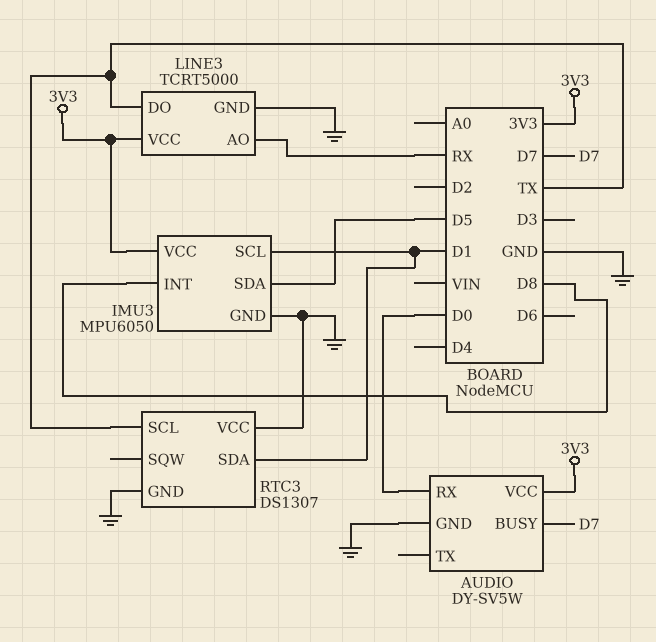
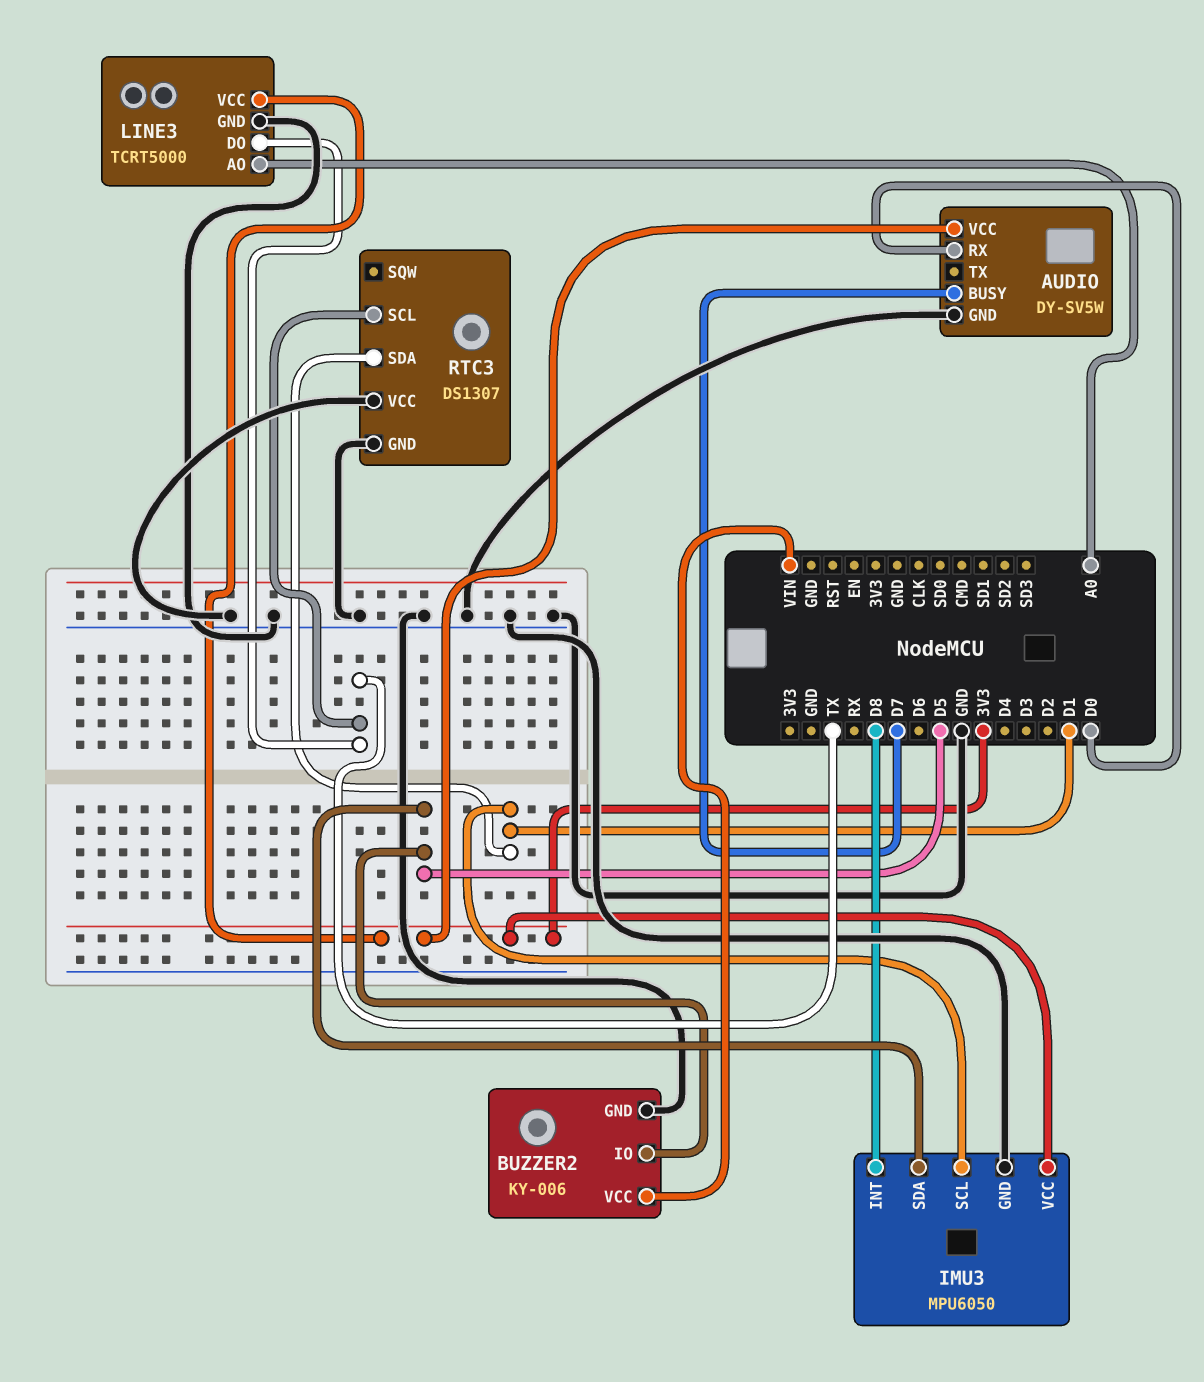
BUZZER2: none -> KY-006
BUZZER2 pin GND: none -> GND
BUZZER2 pin IO: none -> D5
BUZZER2 pin VCC: none -> VIN
LINE3 pin AO: RX -> A0

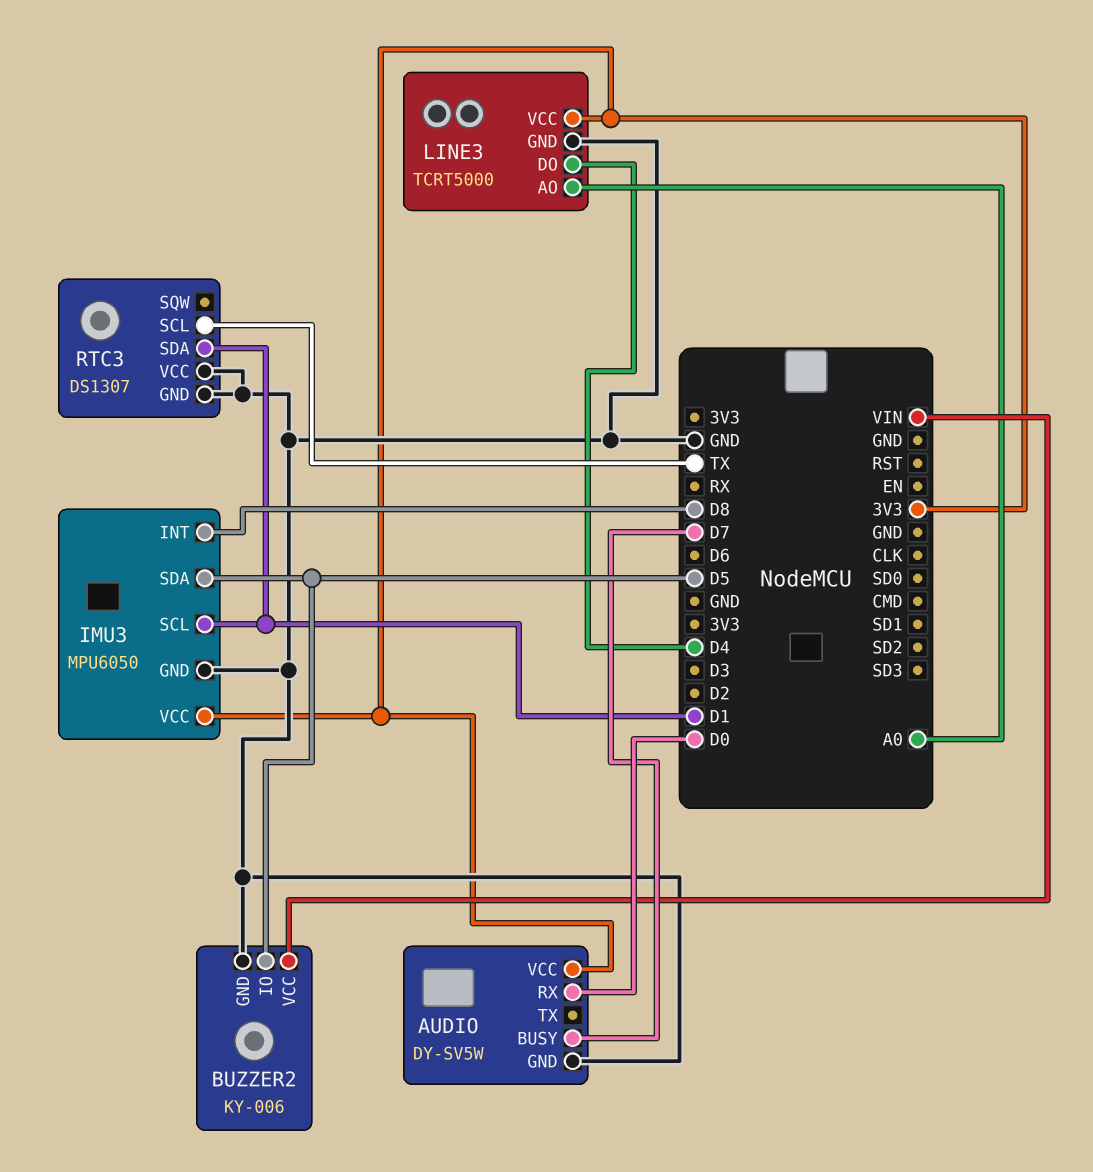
LINE3 pin DO: TX -> D4

